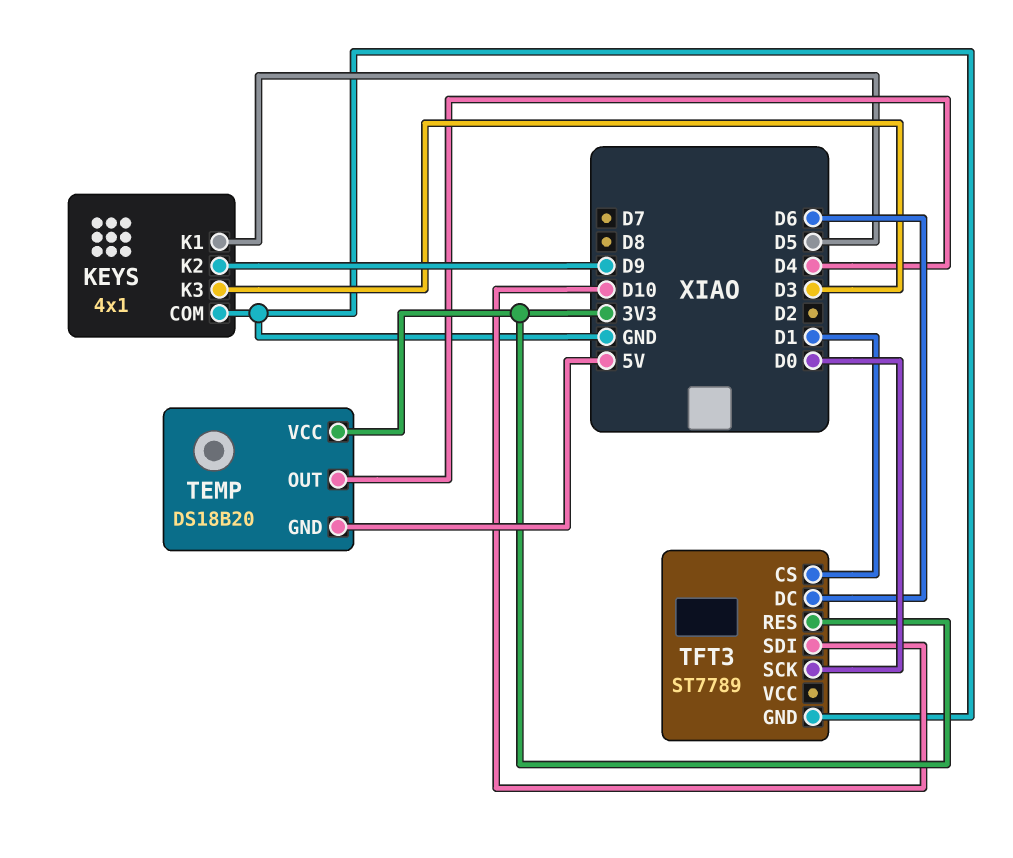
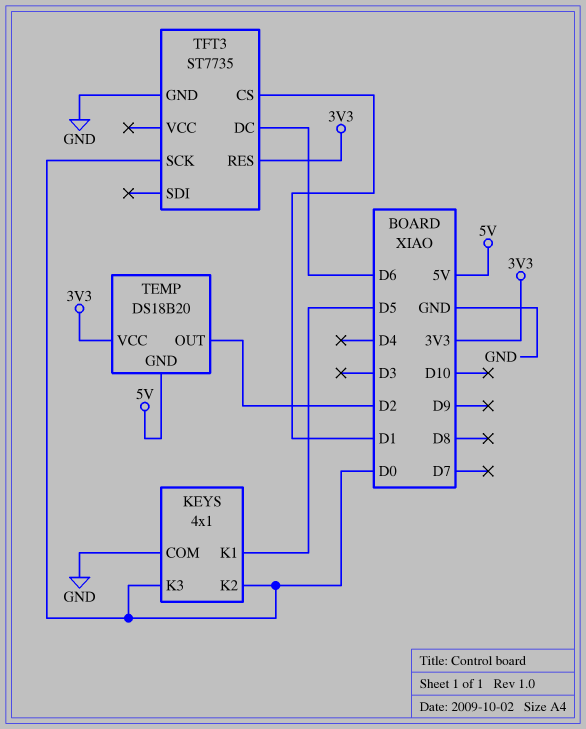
KEYS pin K2: D9 -> D0
KEYS pin K3: D3 -> D0
TEMP pin OUT: D4 -> D2
TFT3: ST7789 -> ST7735
TFT3 pin SDI: D10 -> none

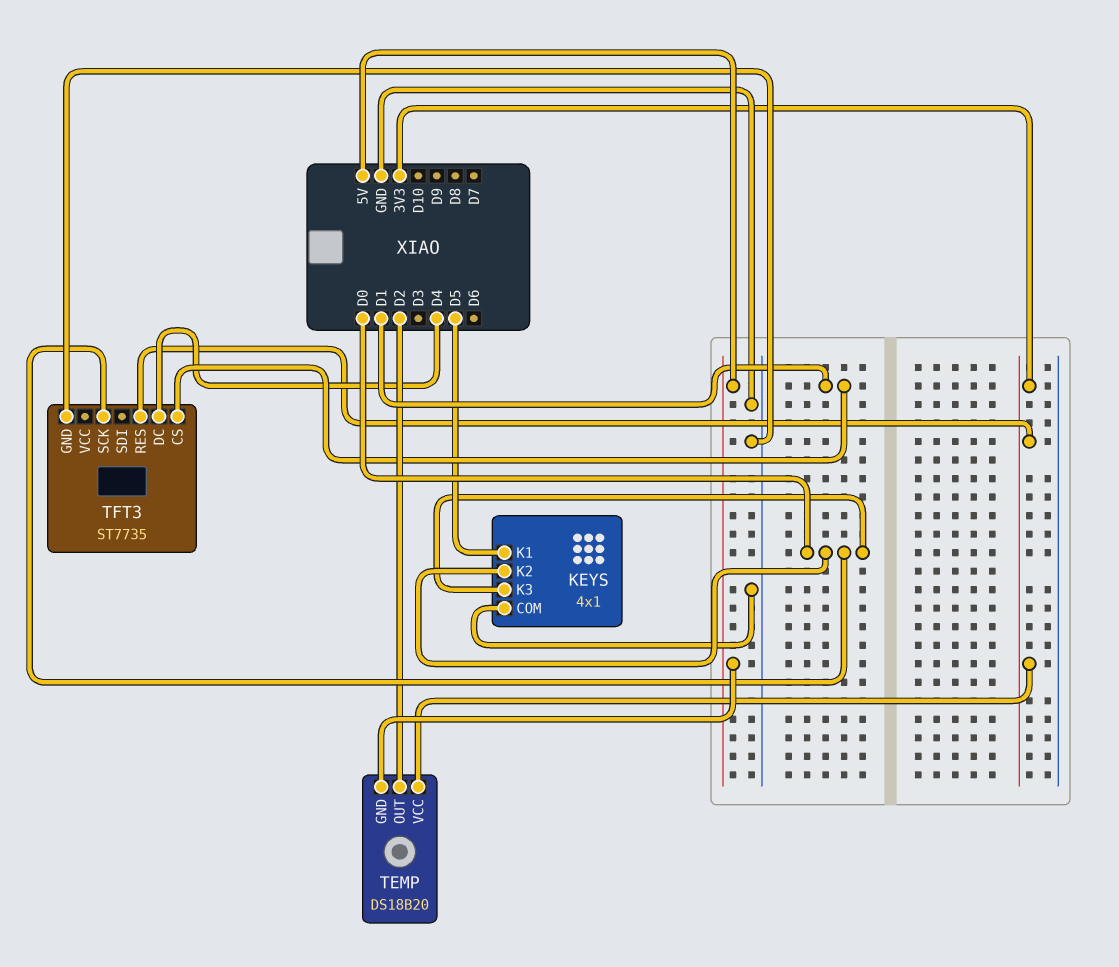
TFT3 pin DC: D6 -> D4

